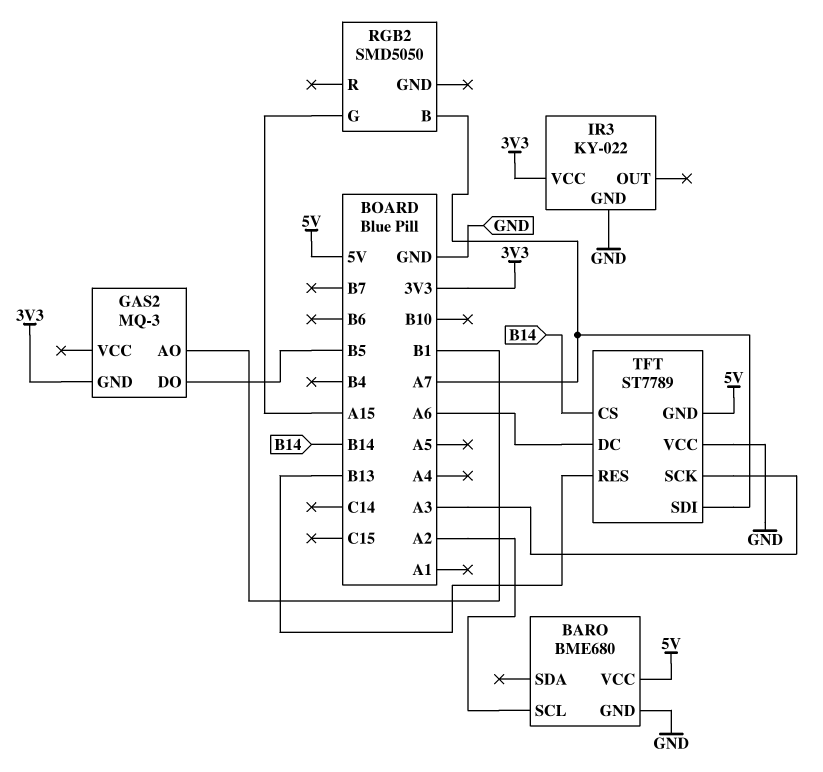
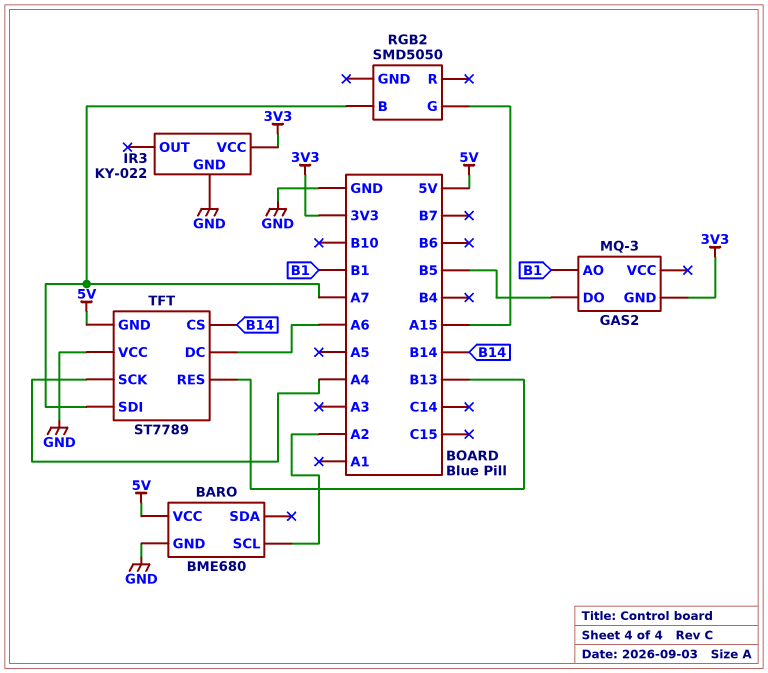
TFT pin SCK: A3 -> A4

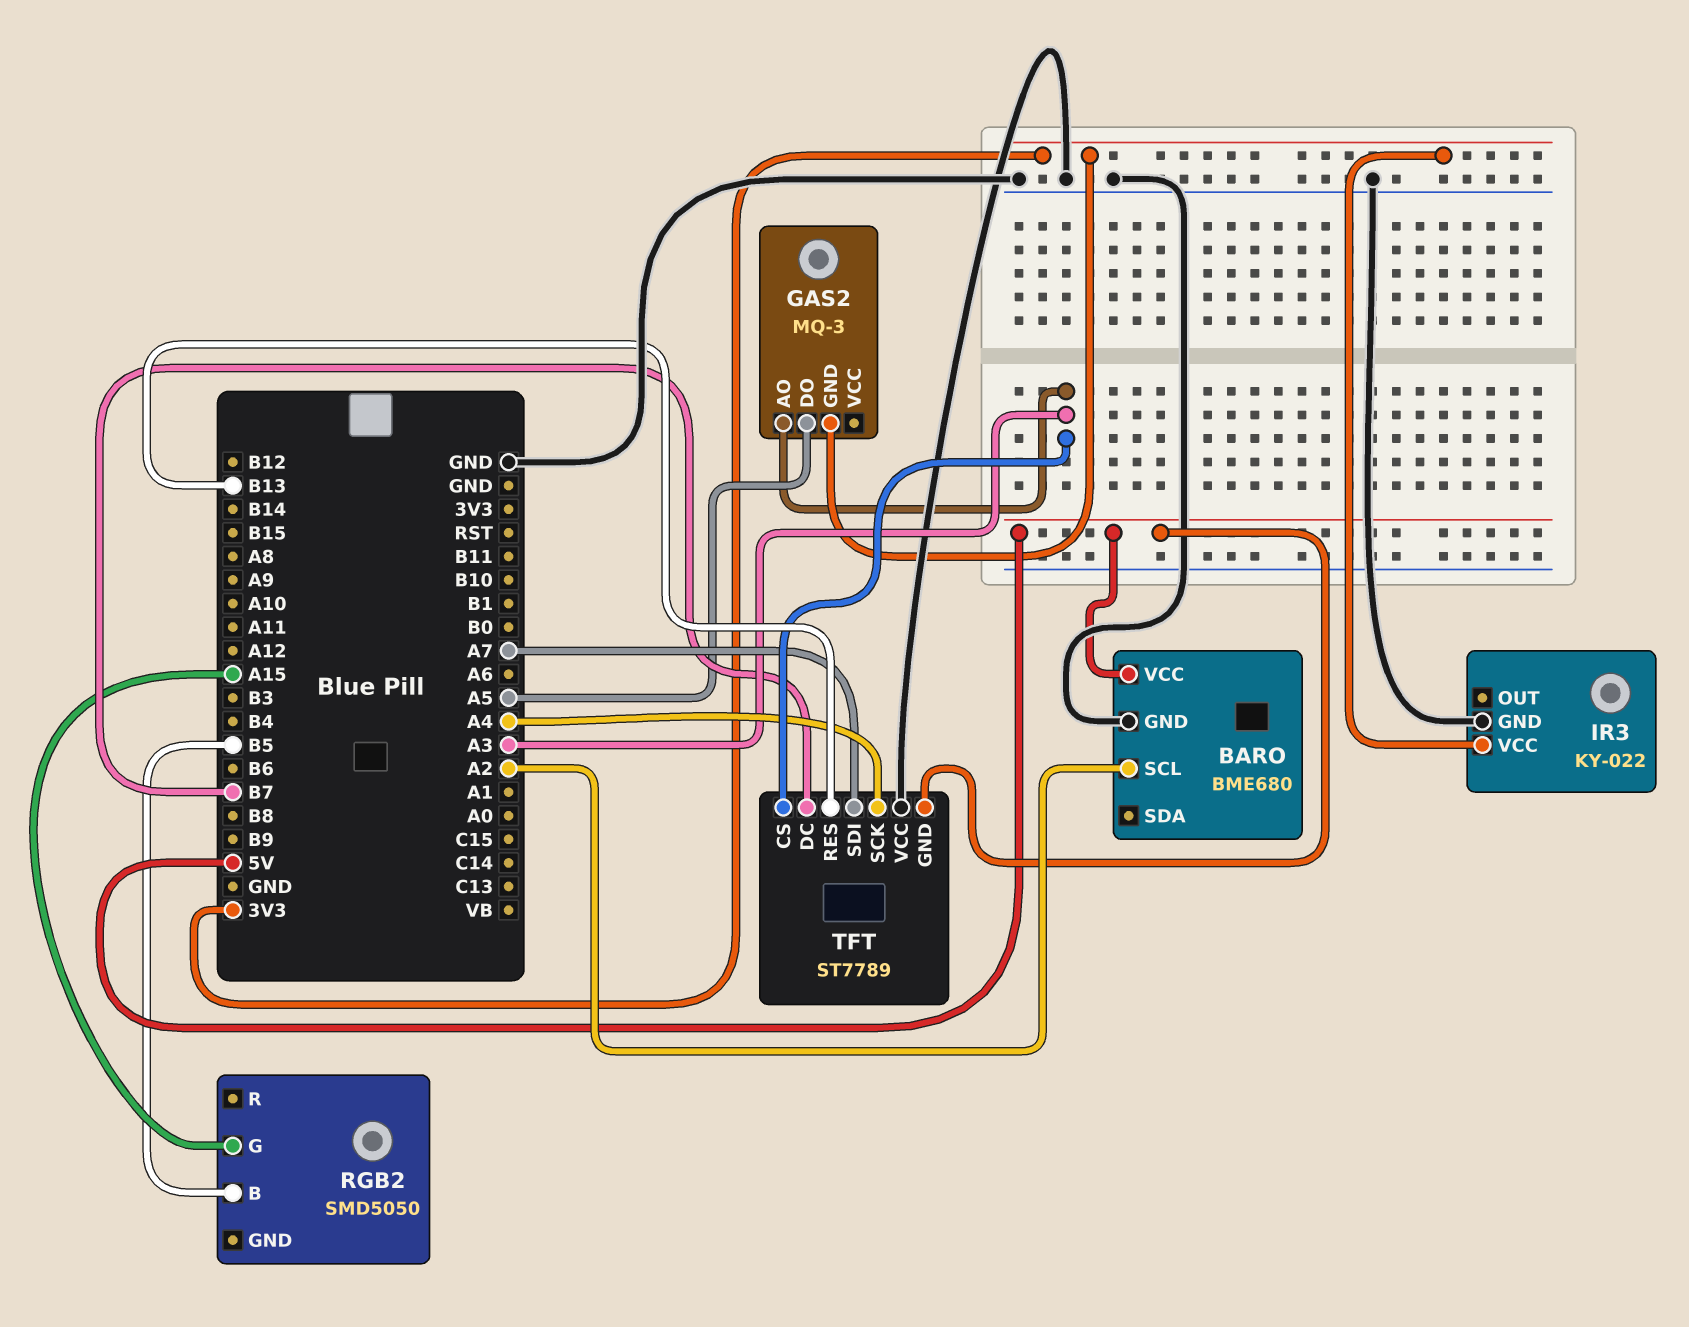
GAS2 pin AO: B1 -> A3
GAS2 pin DO: B5 -> A5
RGB2 pin B: A7 -> B5
TFT pin CS: B14 -> A3
TFT pin DC: A6 -> B7

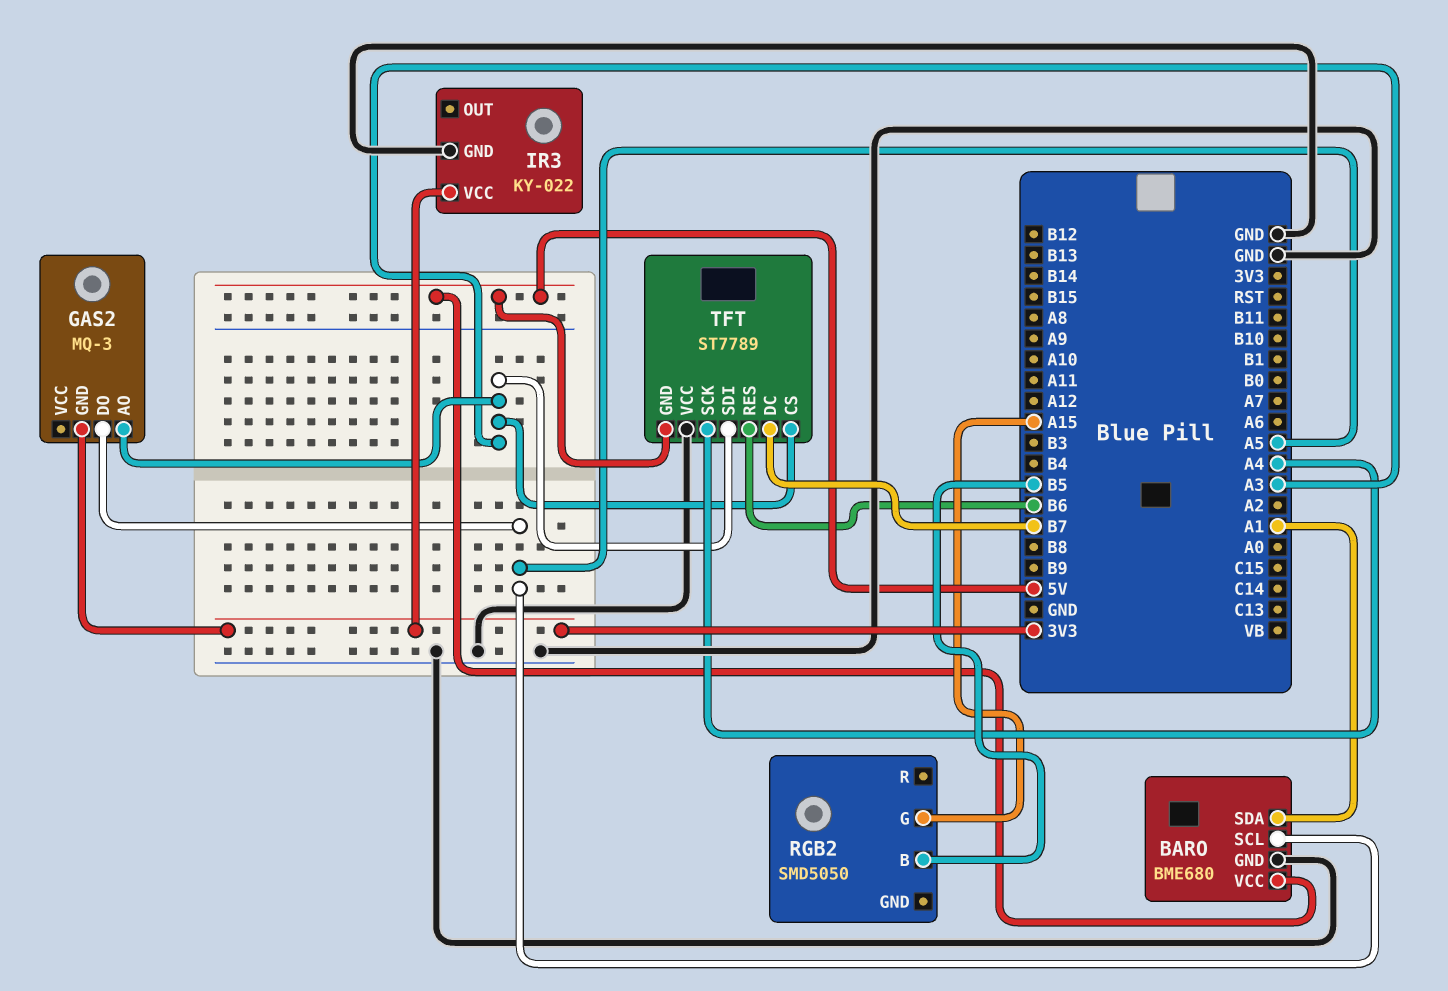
BARO pin SCL: A2 -> A5
BARO pin SDA: none -> A1
TFT pin RES: B13 -> B6
TFT pin SDI: A7 -> A3

